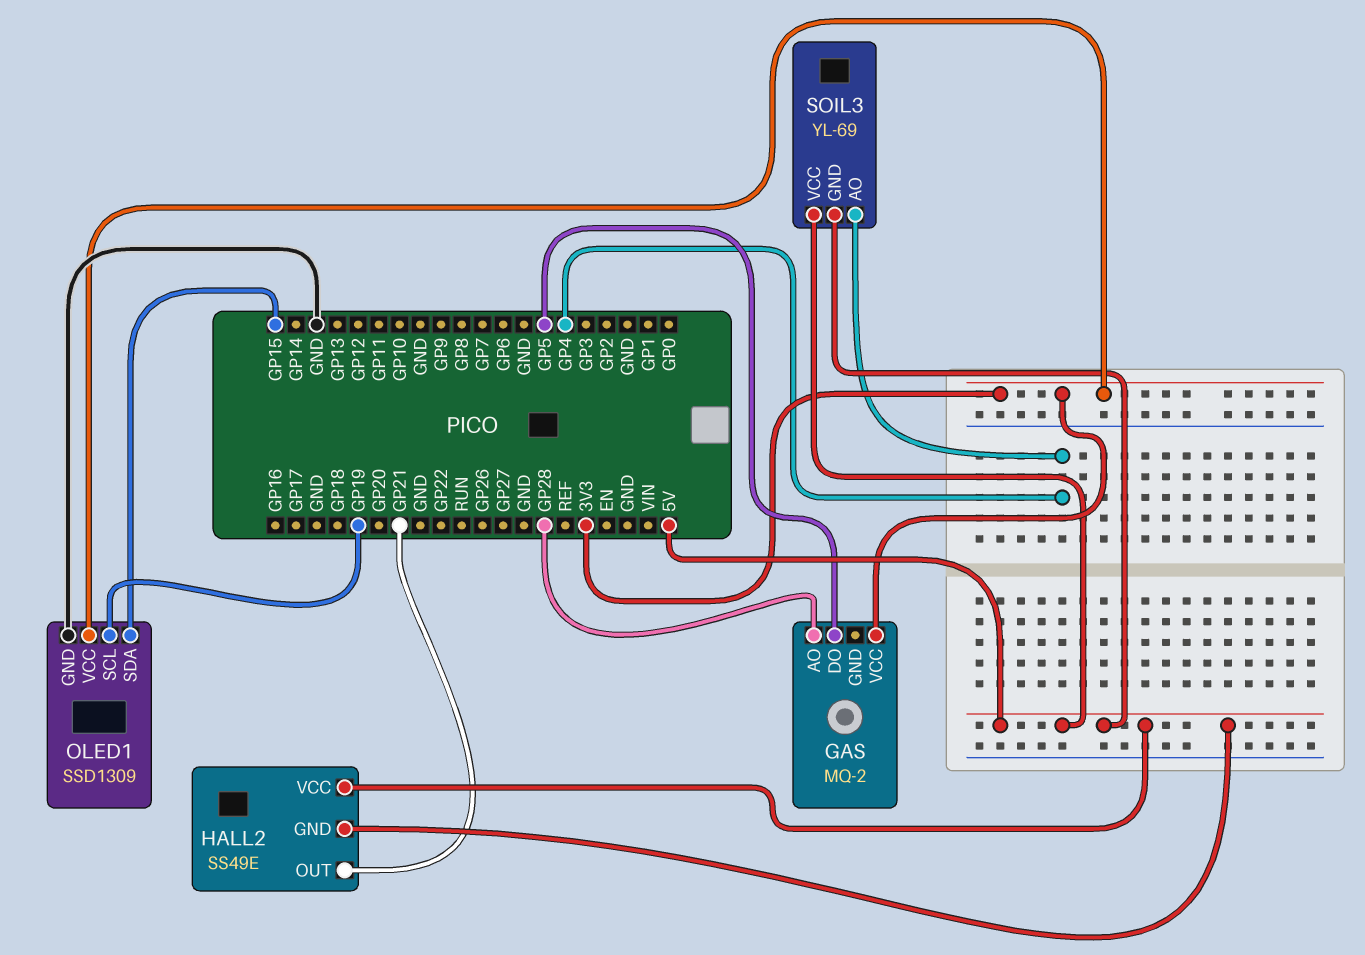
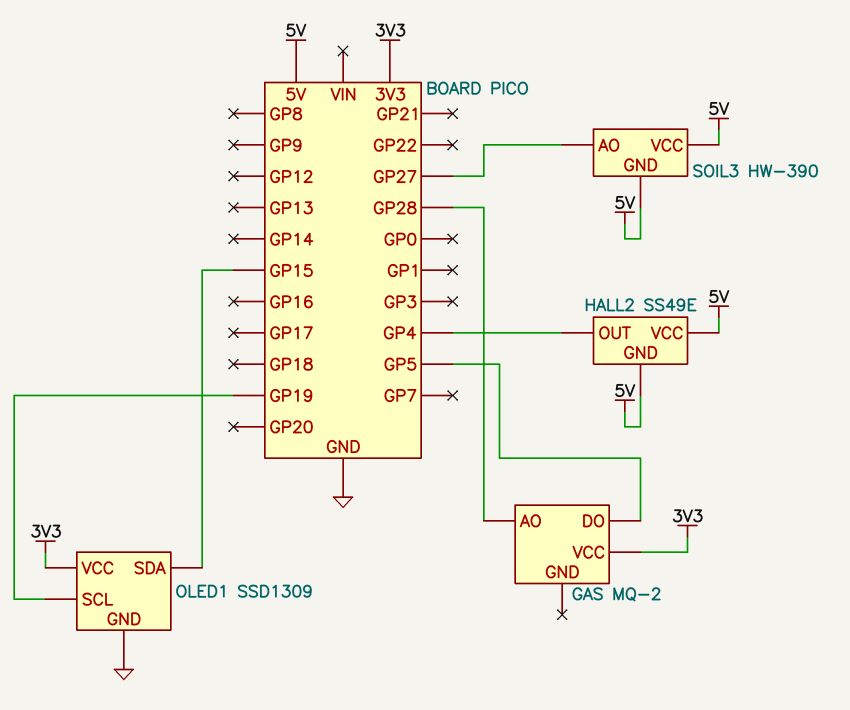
HALL2 pin OUT: GP21 -> GP4
SOIL3: YL-69 -> HW-390
SOIL3 pin AO: GP4 -> GP27

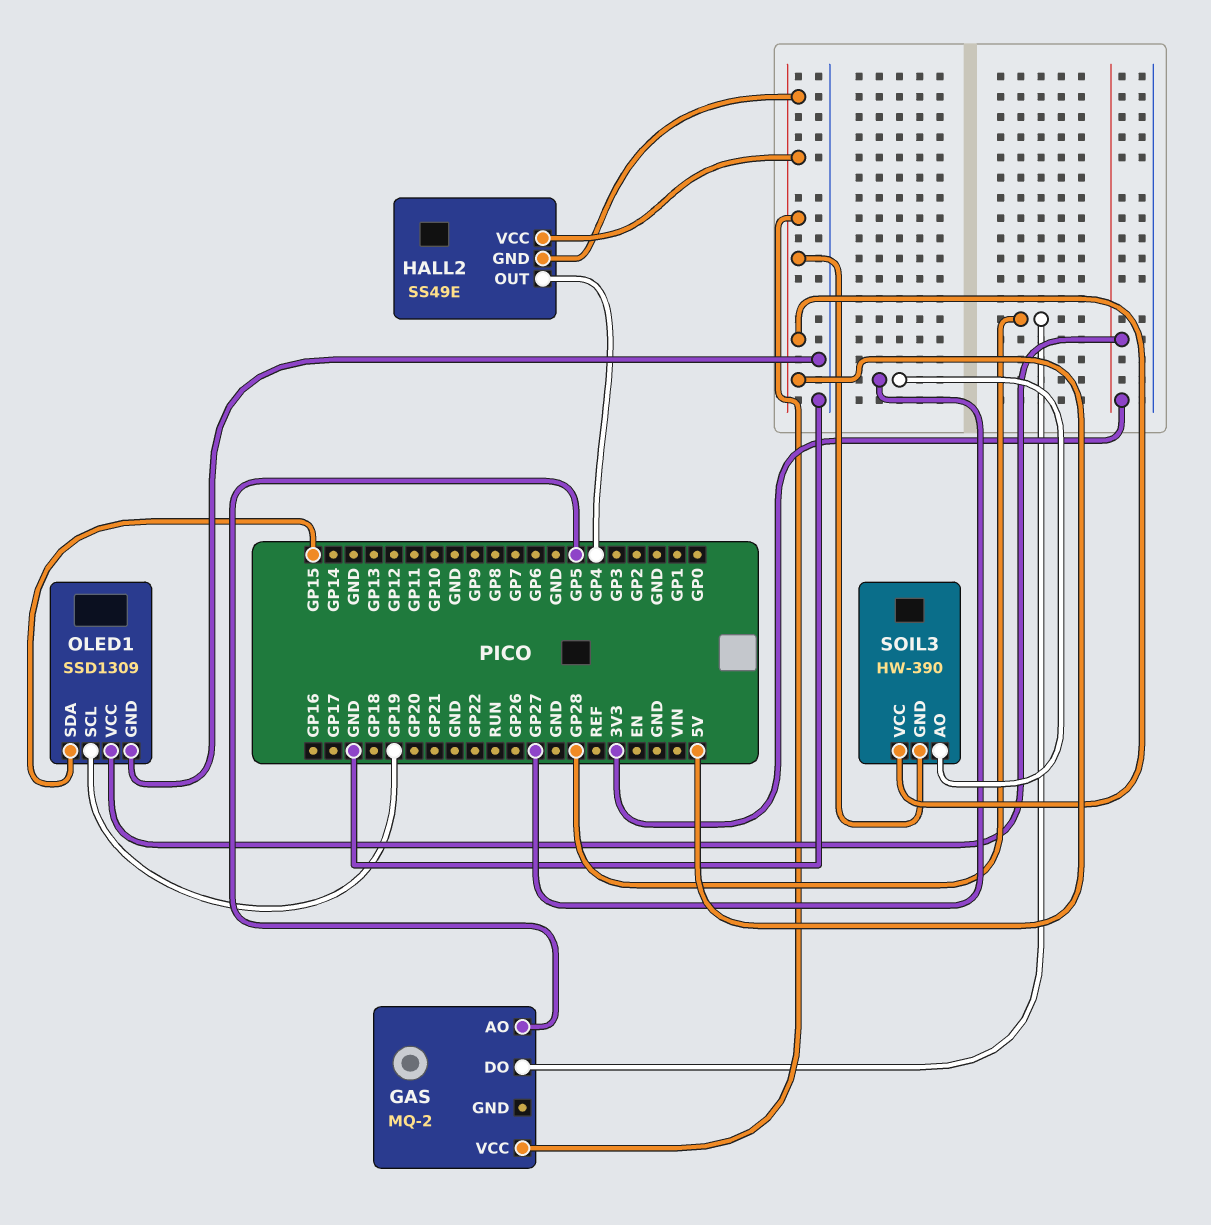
GAS pin AO: GP28 -> GP5
GAS pin DO: GP5 -> GP28
GAS pin VCC: 3V3 -> 5V

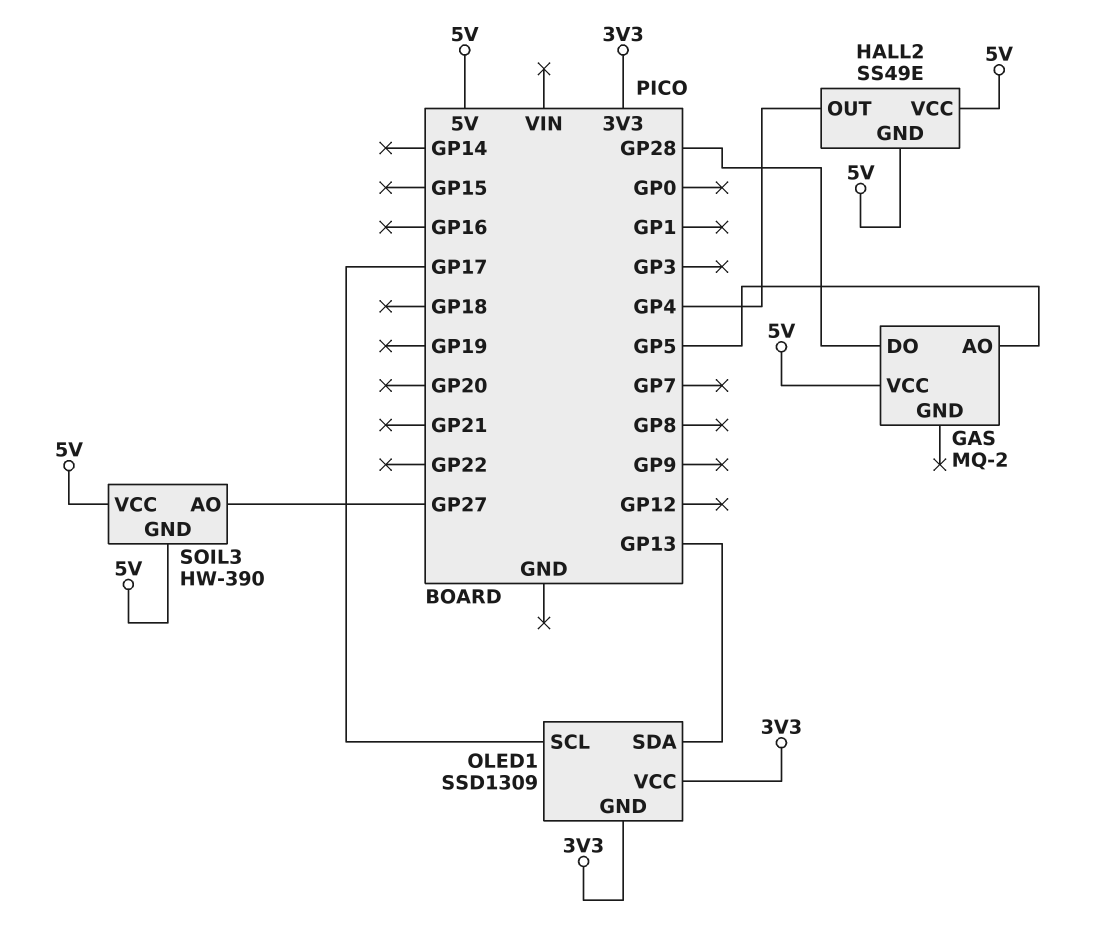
OLED1 pin GND: GND -> 3V3
OLED1 pin SCL: GP19 -> GP17
OLED1 pin SDA: GP15 -> GP13

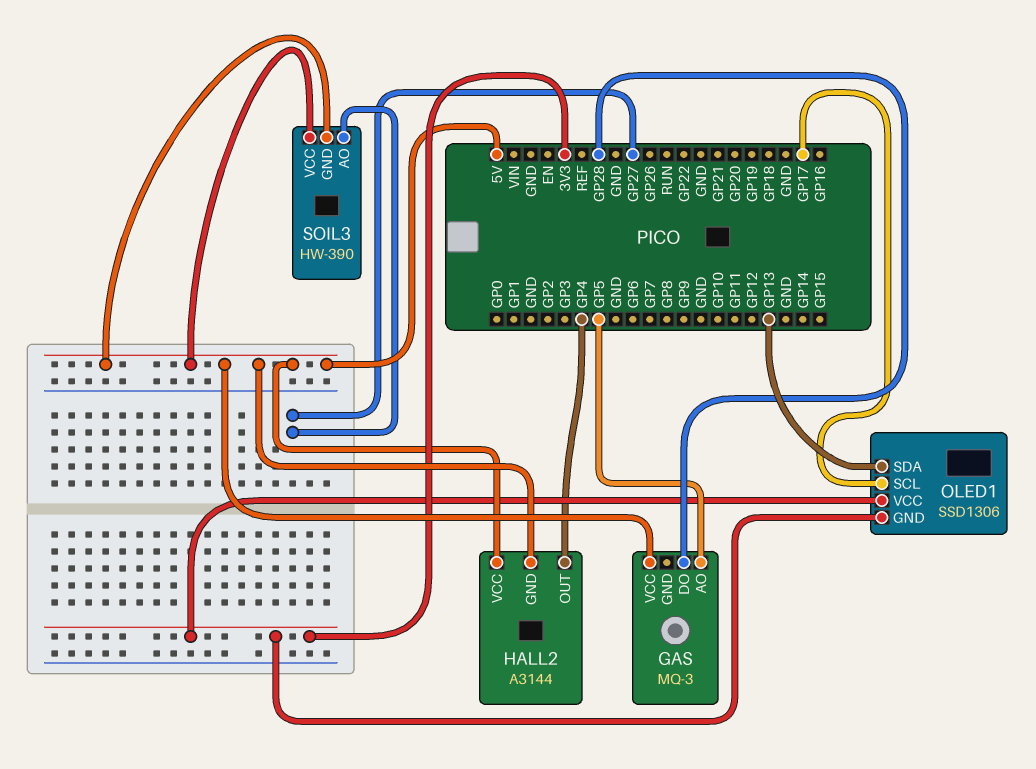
GAS: MQ-2 -> MQ-3
HALL2: SS49E -> A3144
OLED1: SSD1309 -> SSD1306

